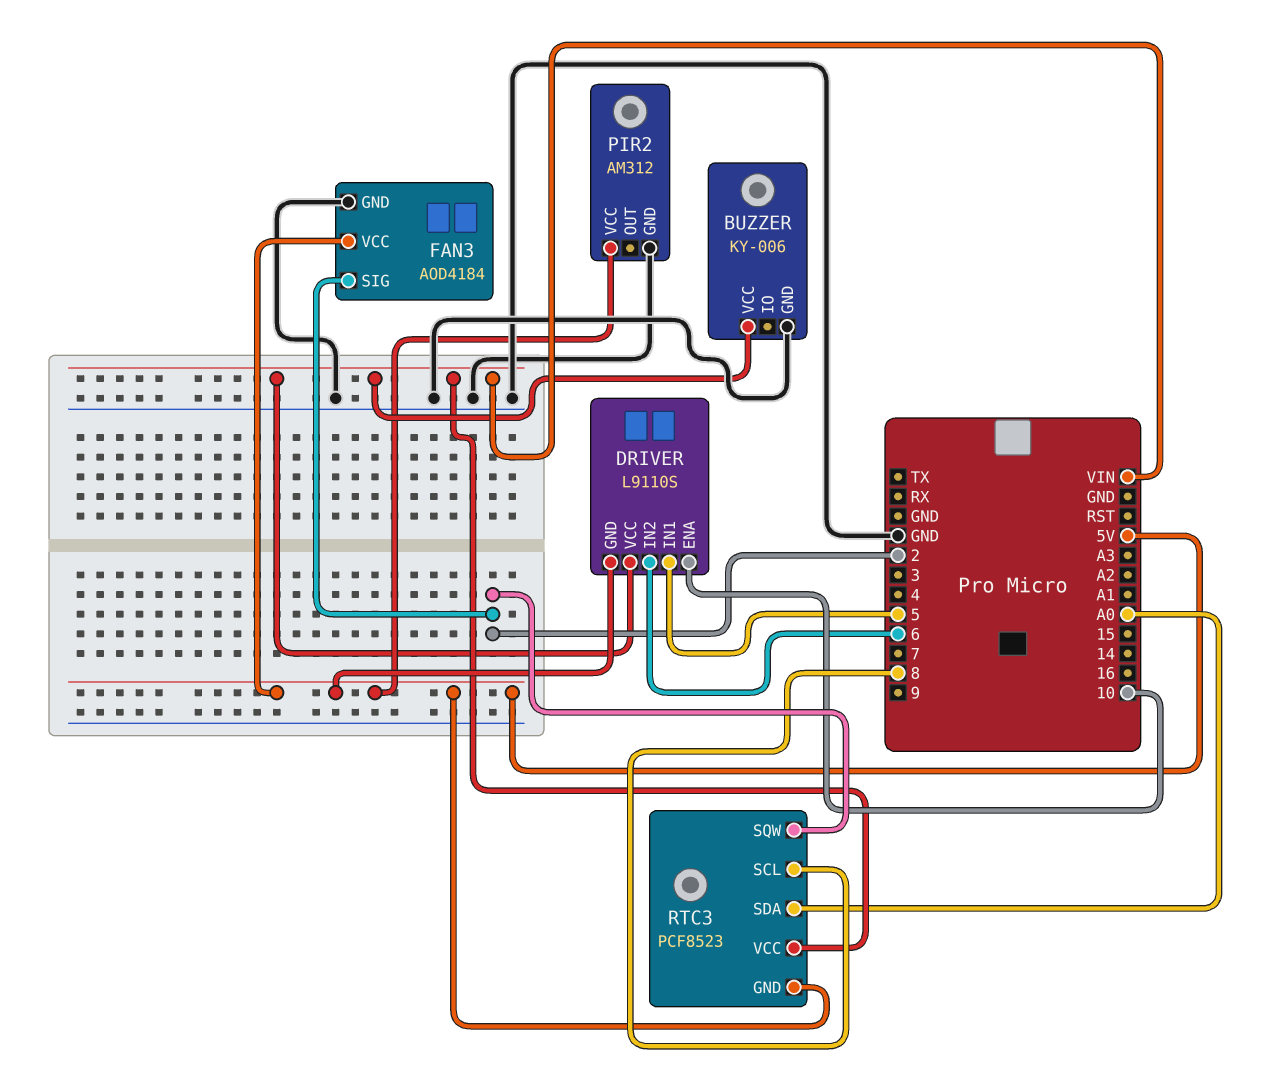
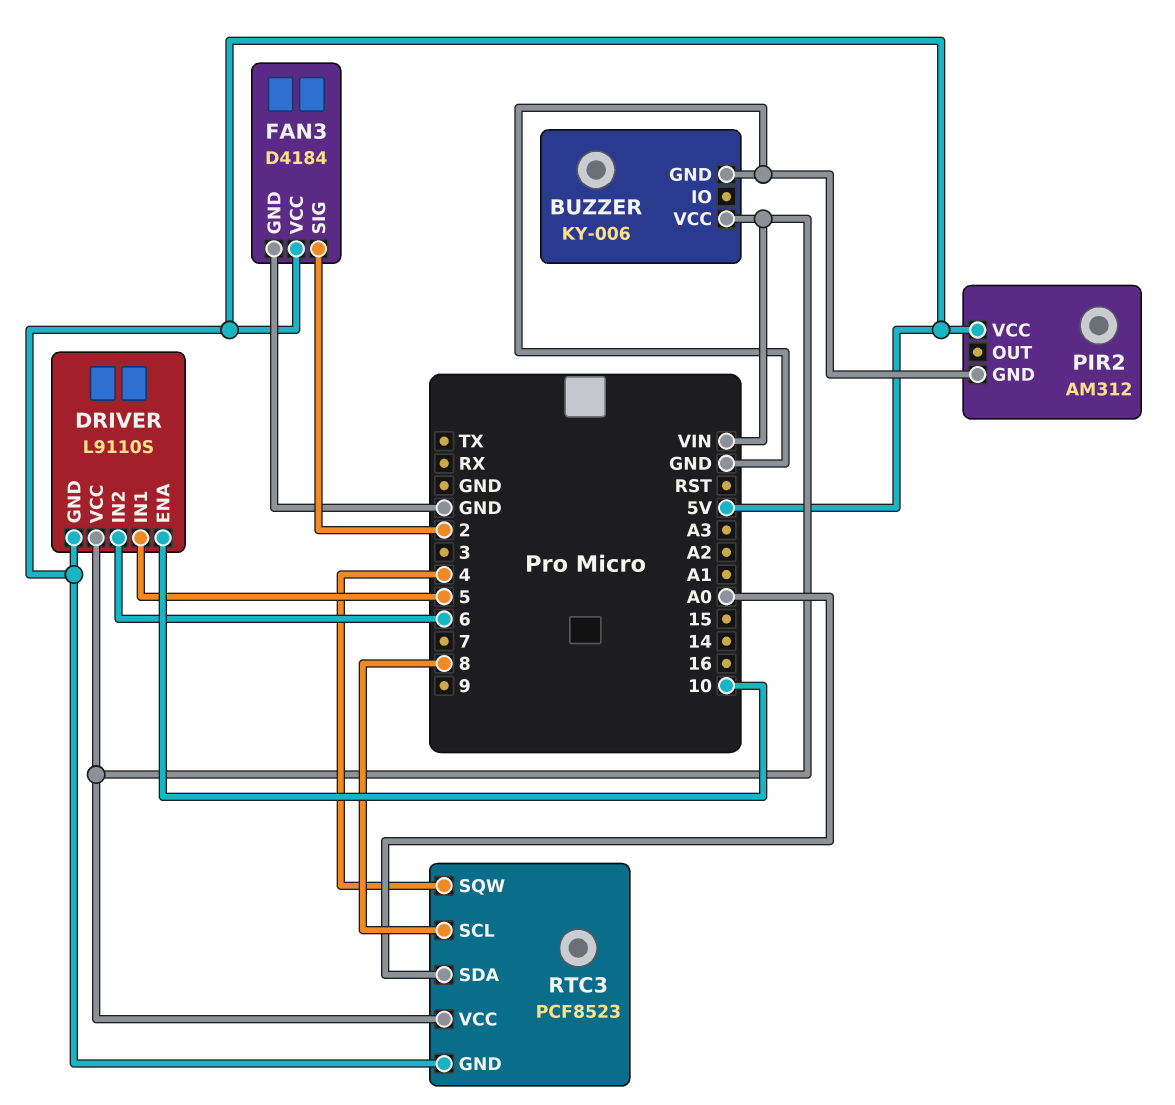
FAN3: AOD4184 -> D4184
RTC3 pin SQW: 2 -> 4

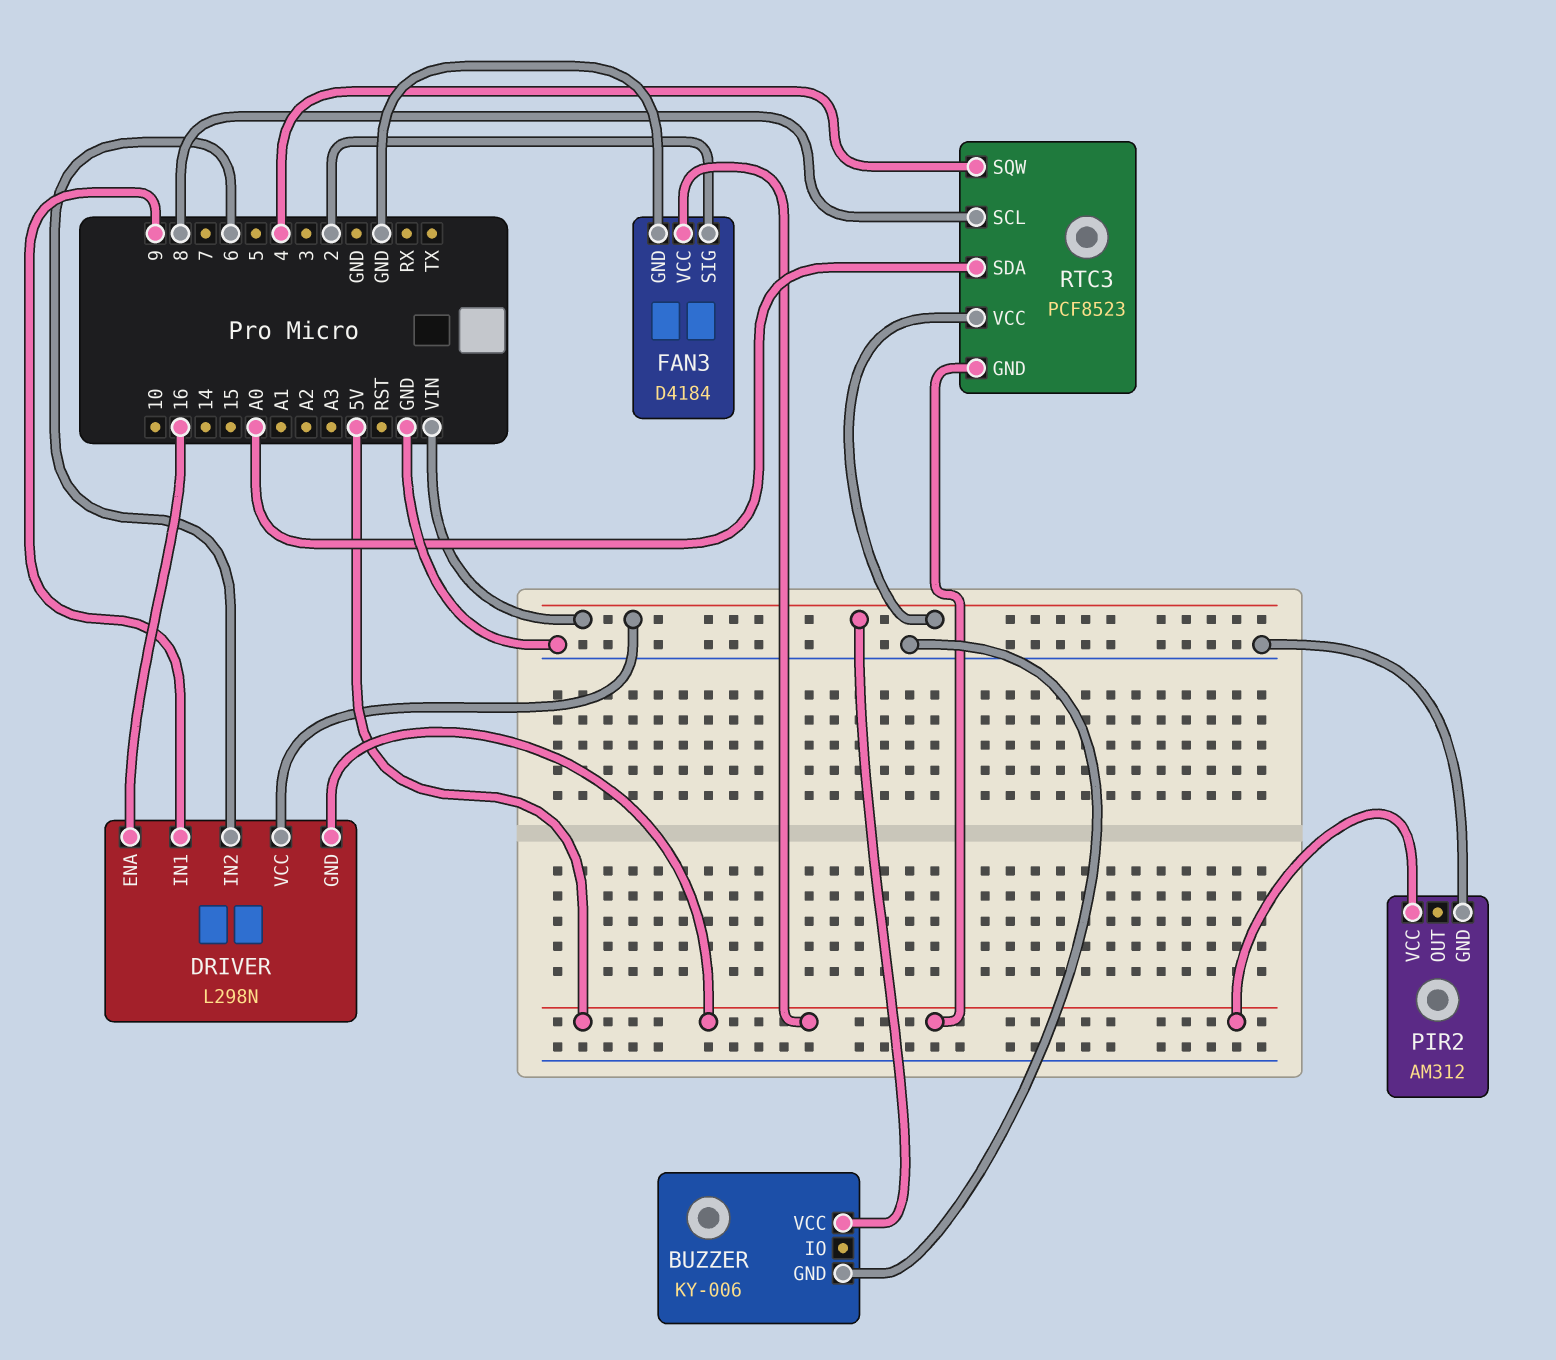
DRIVER: L9110S -> L298N
DRIVER pin ENA: 10 -> 16
DRIVER pin IN1: 5 -> 9

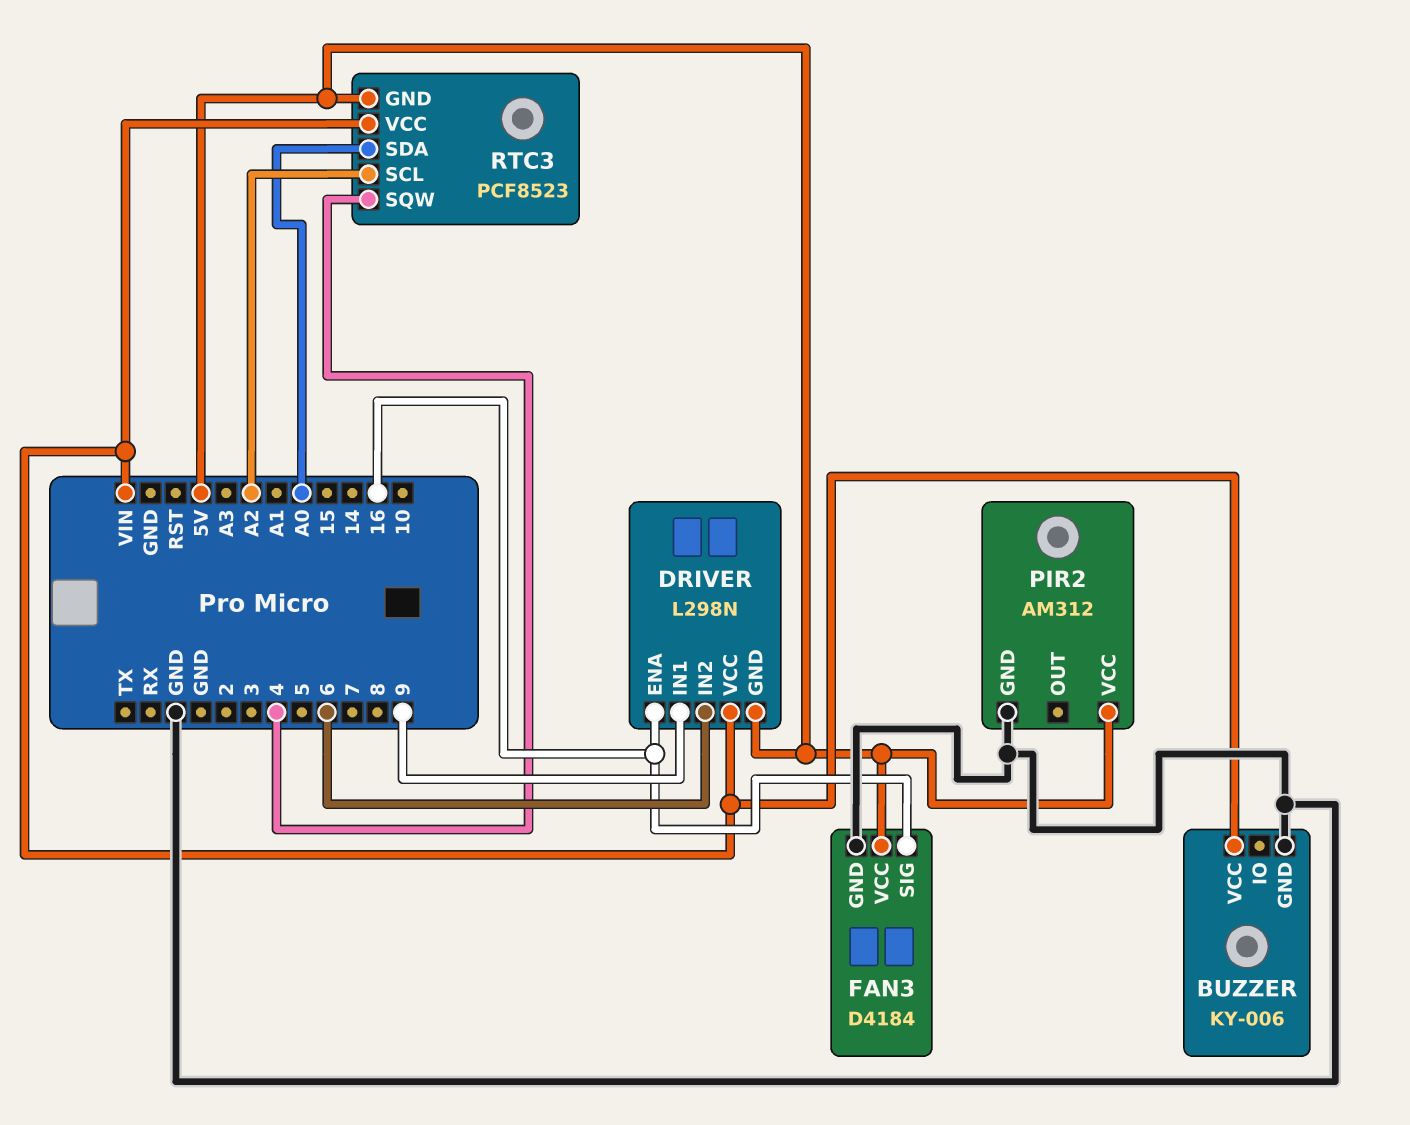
FAN3 pin SIG: 2 -> 16
RTC3 pin SCL: 8 -> A2

